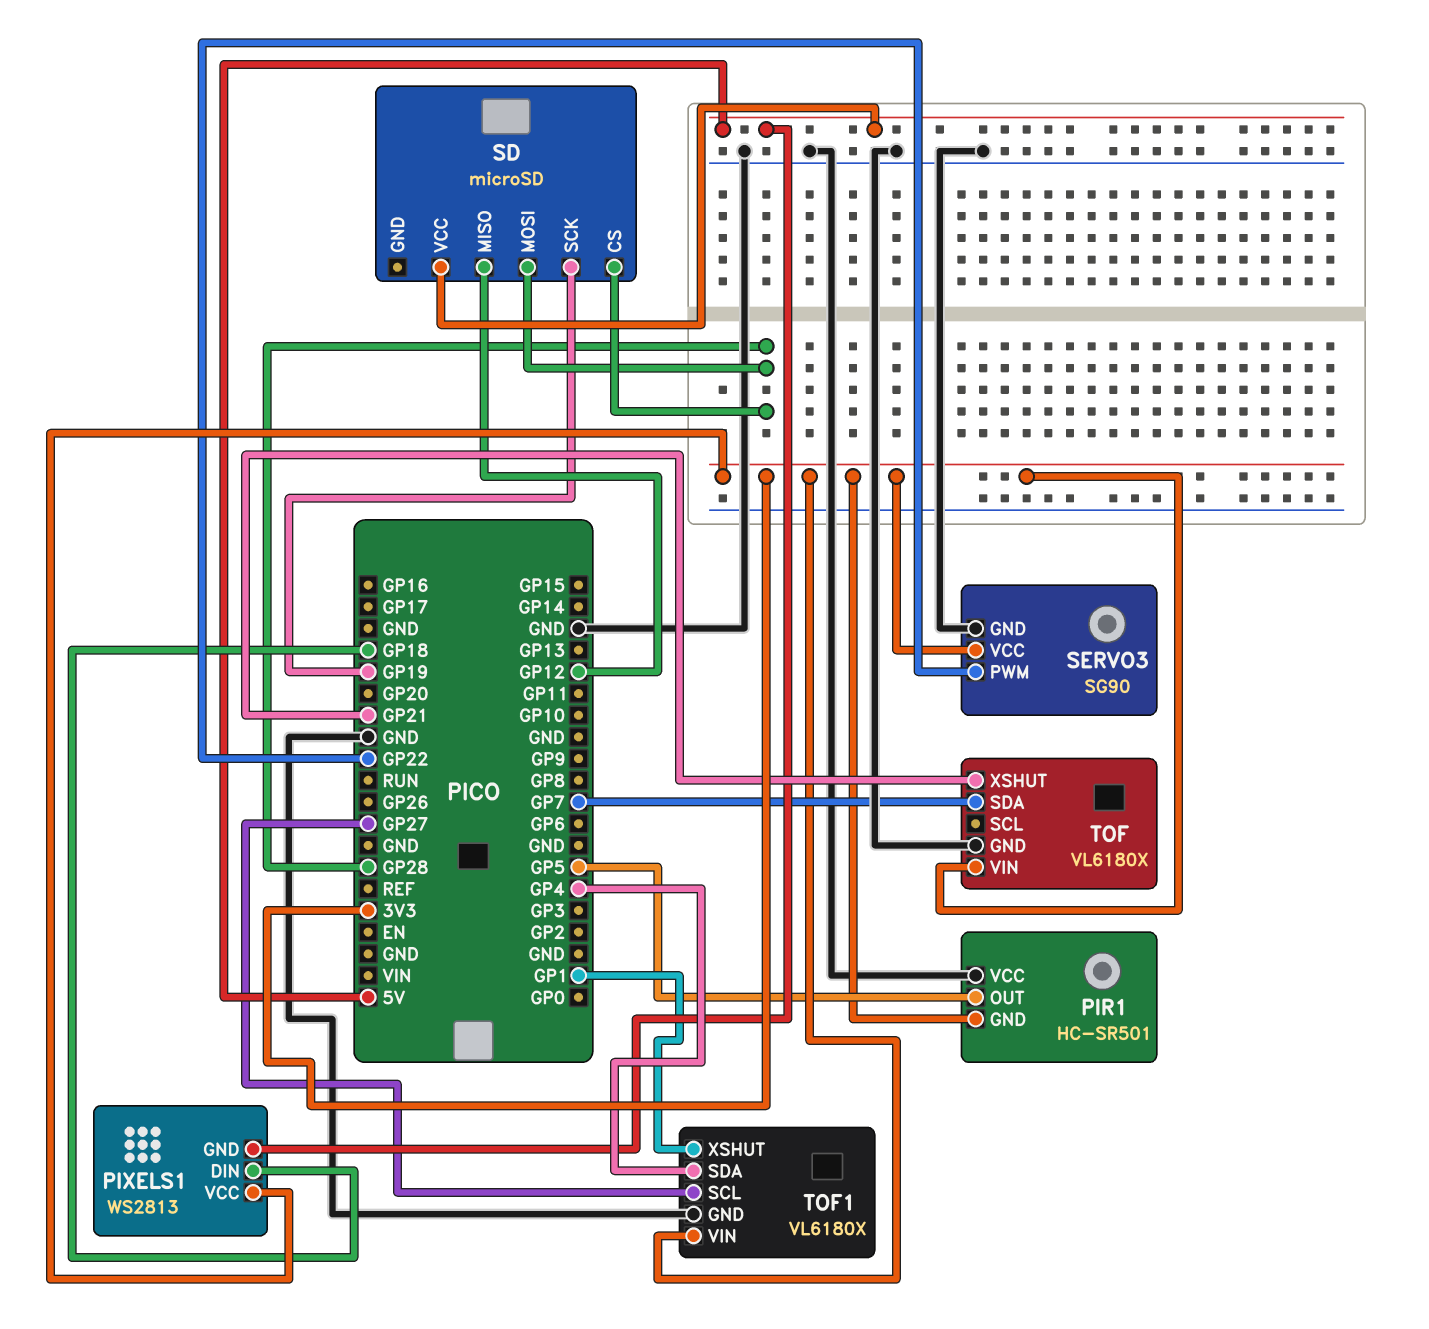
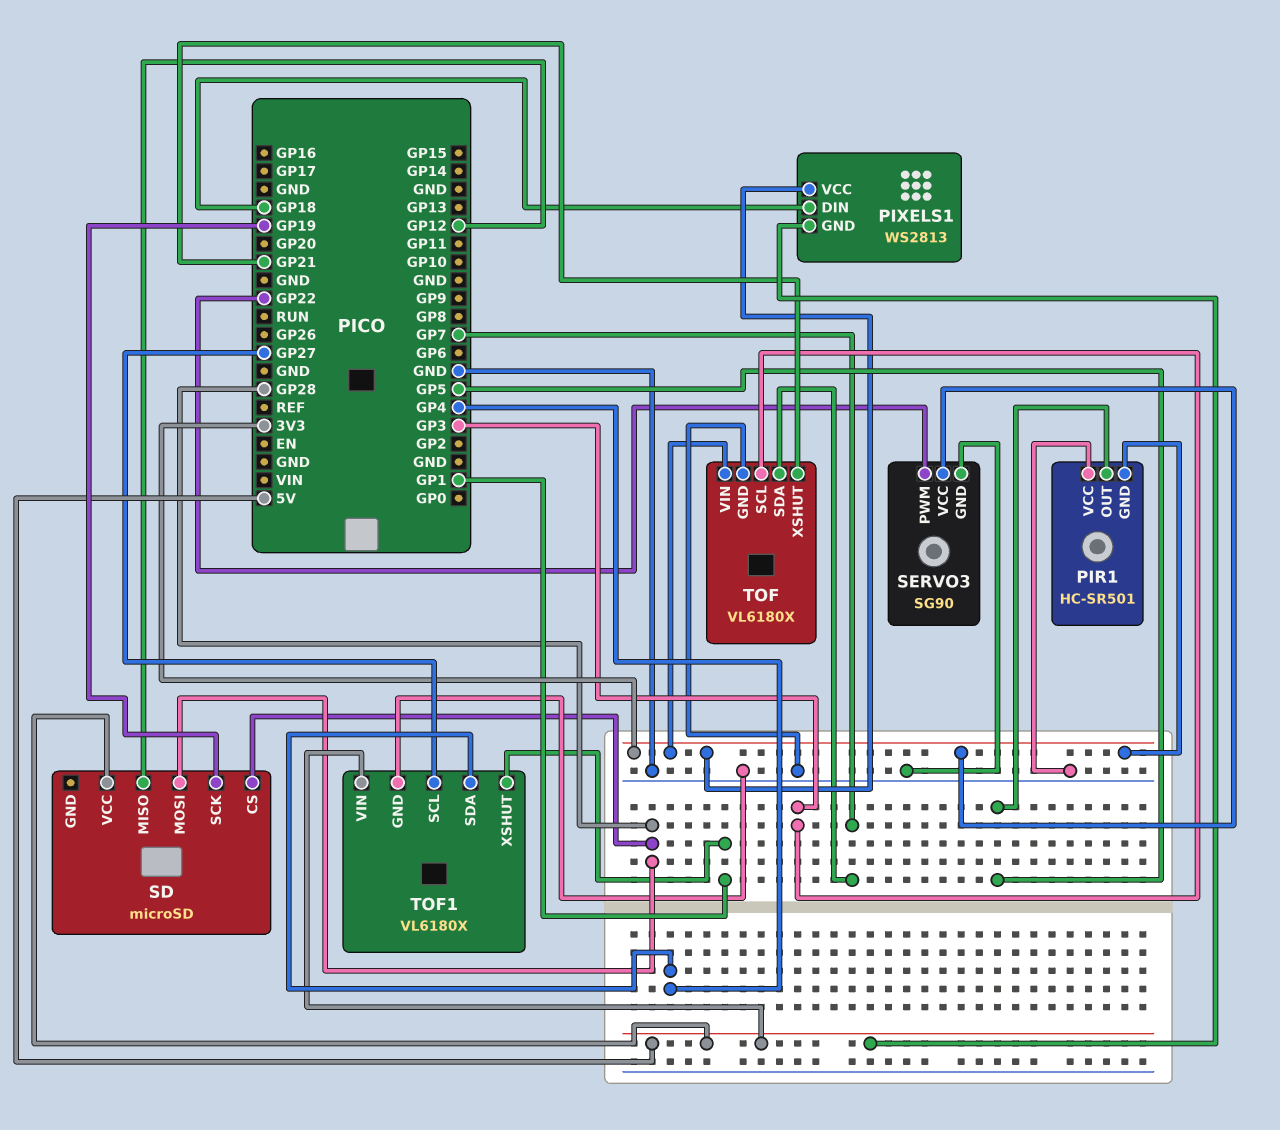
TOF pin SCL: none -> GP3
TOF1 pin VIN: 3V3 -> 5V

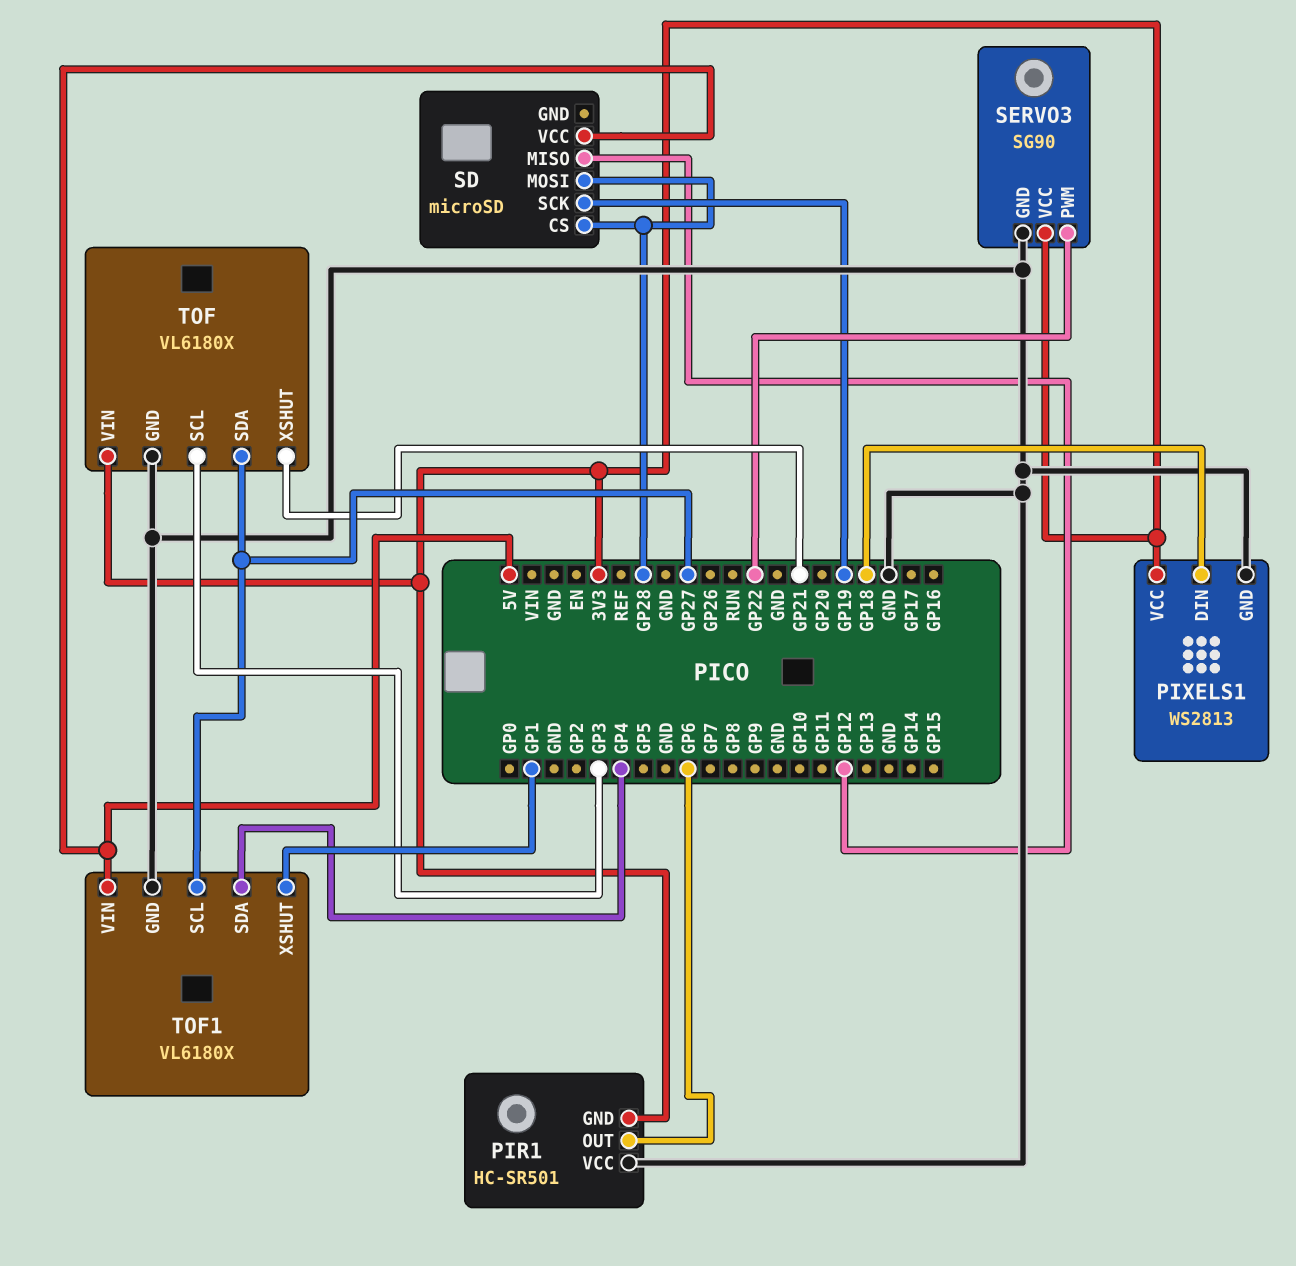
PIR1 pin OUT: GP5 -> GP6
PIXELS1 pin GND: 5V -> GND
TOF pin SDA: GP7 -> GP27

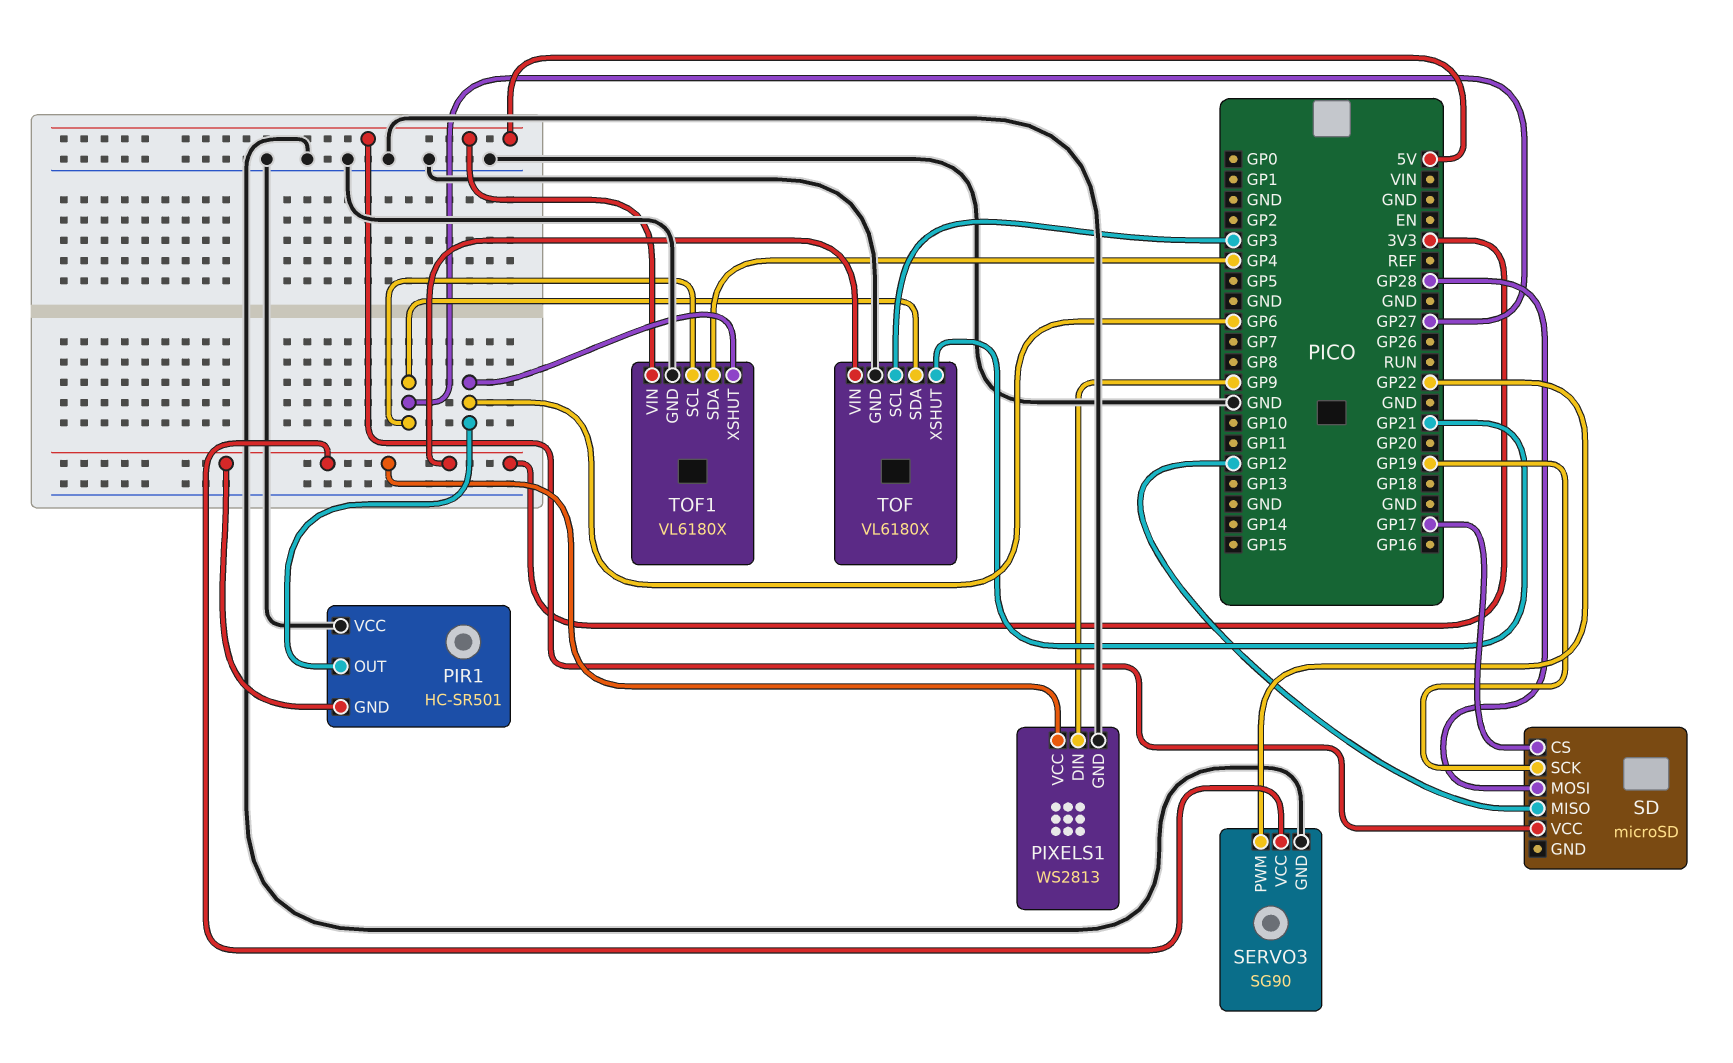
PIXELS1 pin DIN: GP18 -> GP9
SD pin CS: GP28 -> GP17
TOF1 pin XSHUT: GP1 -> GP6

